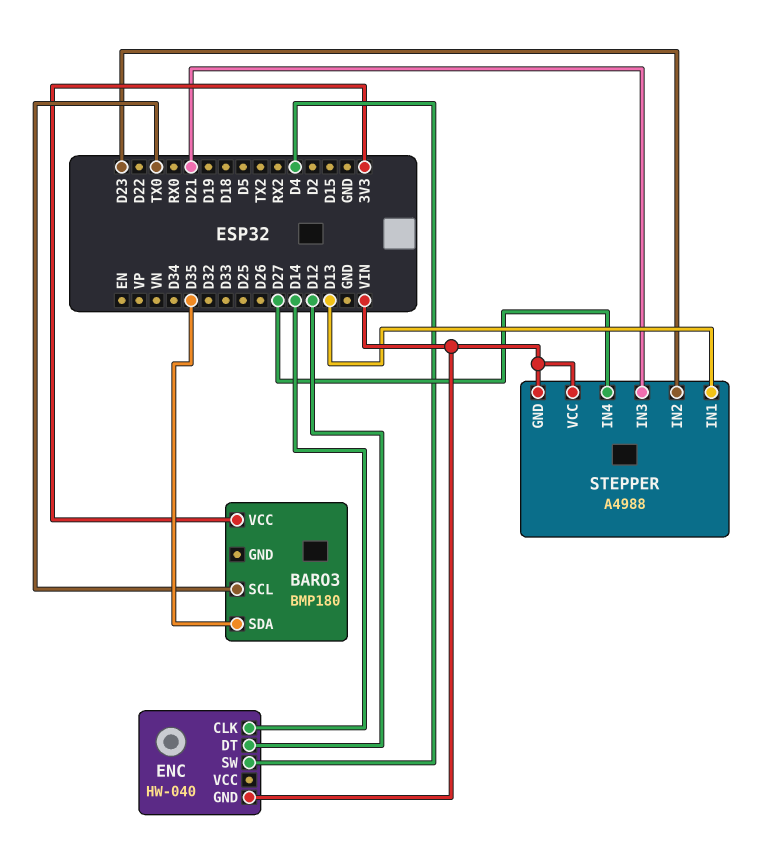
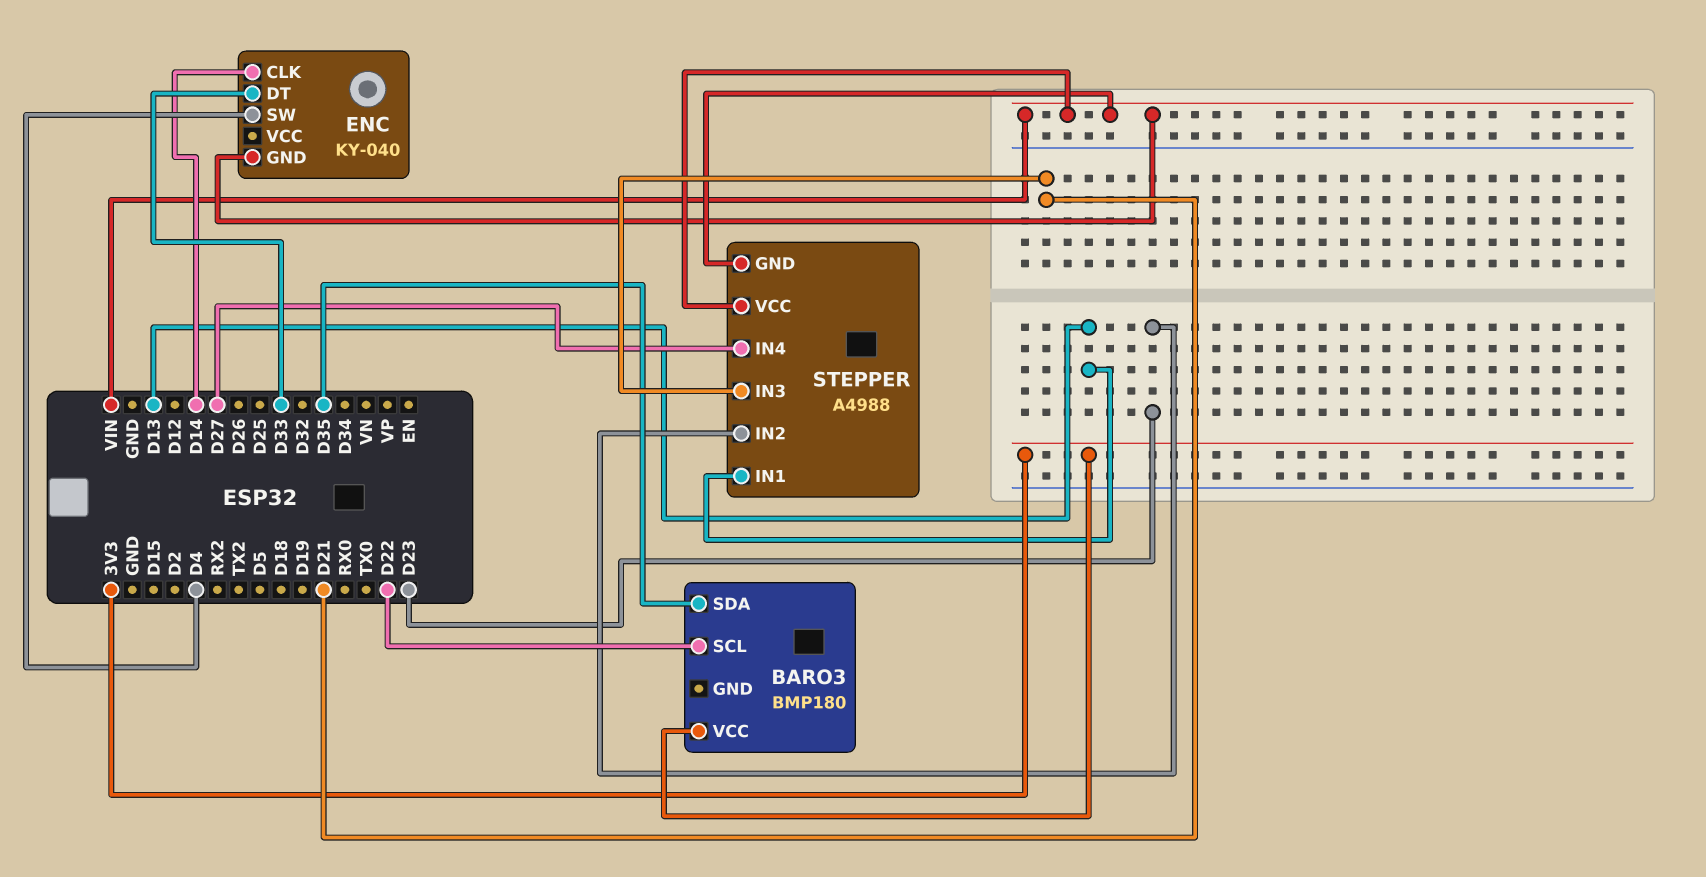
BARO3 pin SCL: TX0 -> D22
ENC: HW-040 -> KY-040
ENC pin DT: D12 -> D33

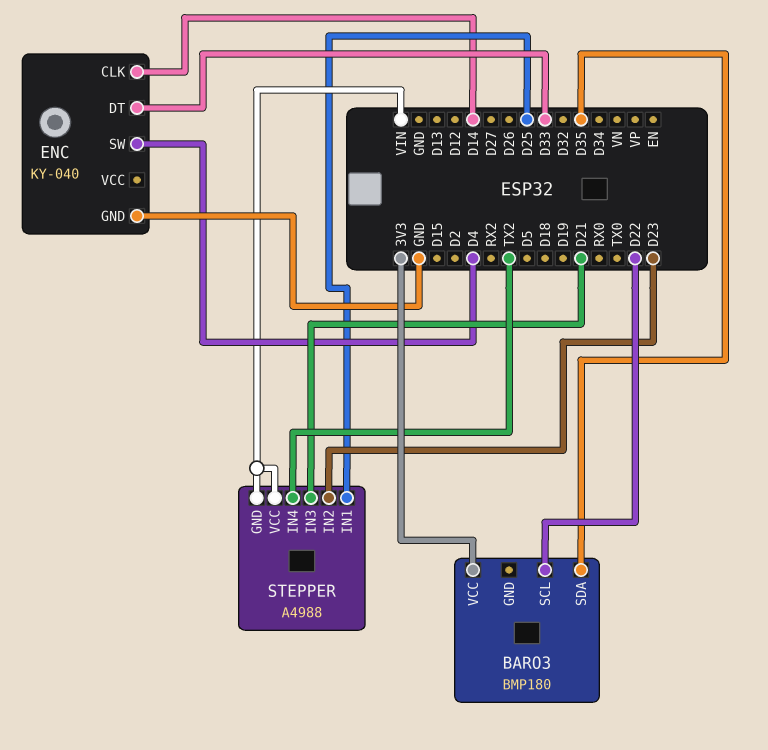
ENC pin GND: VIN -> GND
STEPPER pin IN1: D13 -> D25
STEPPER pin IN4: D27 -> TX2

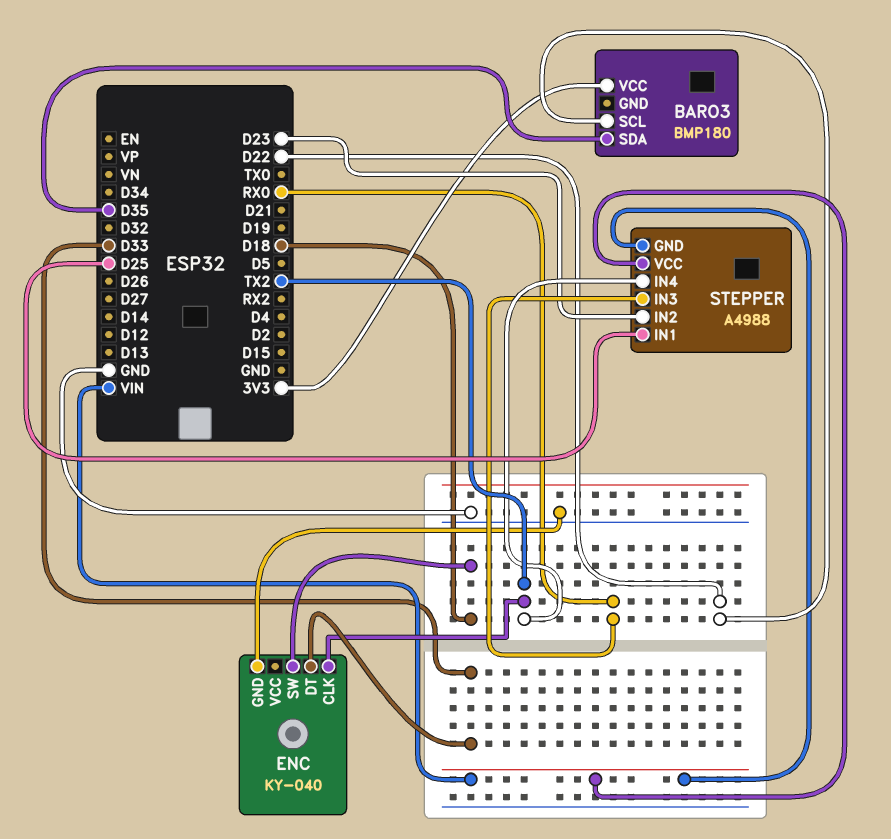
ENC pin CLK: D14 -> TX2
ENC pin SW: D4 -> D18
STEPPER pin IN3: D21 -> RX0

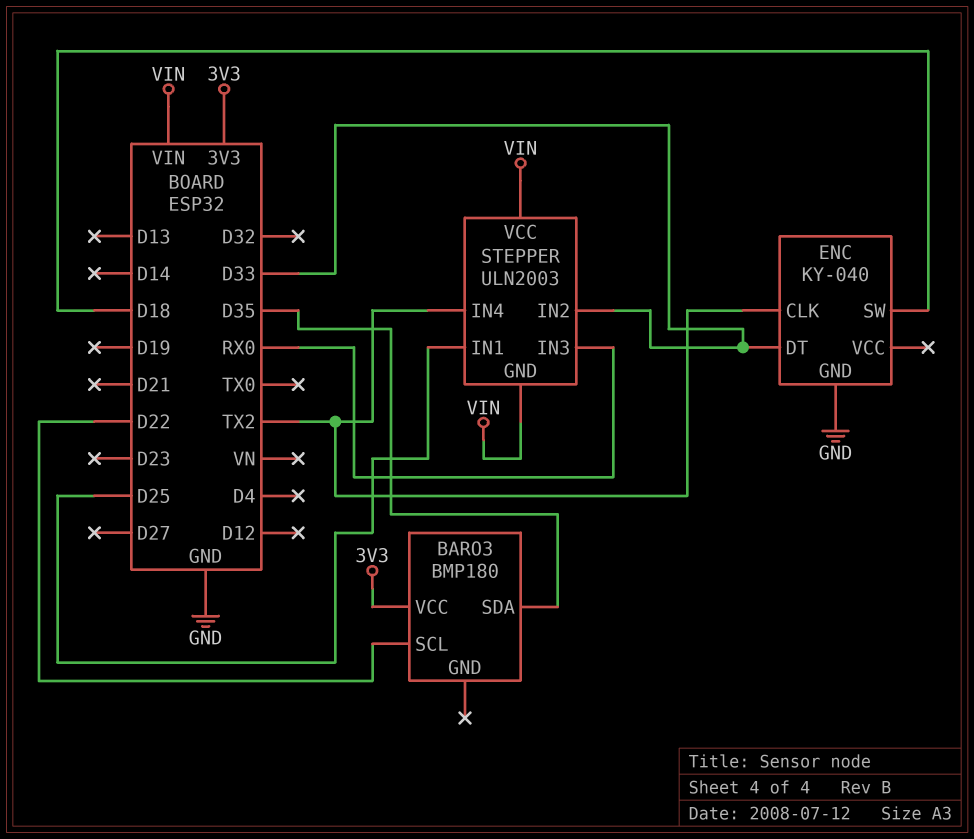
STEPPER: A4988 -> ULN2003
STEPPER pin IN2: D23 -> D33

